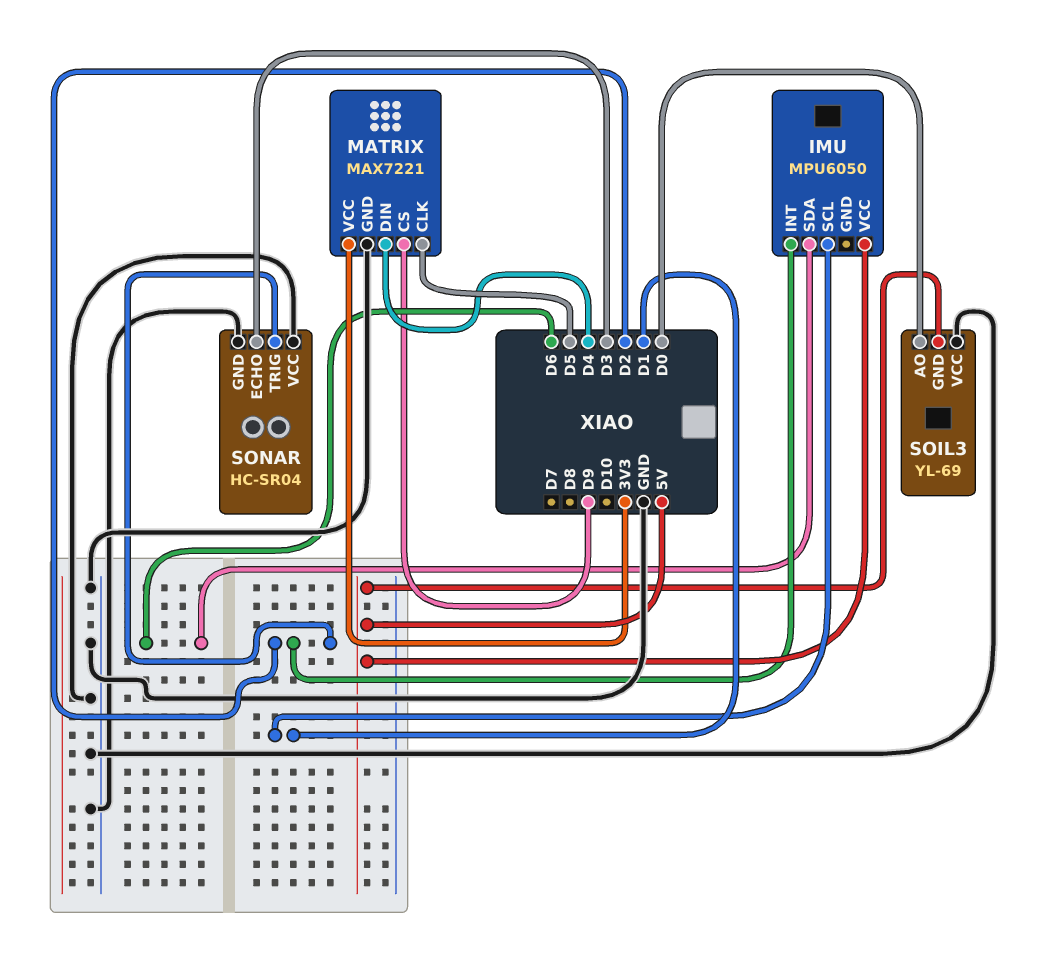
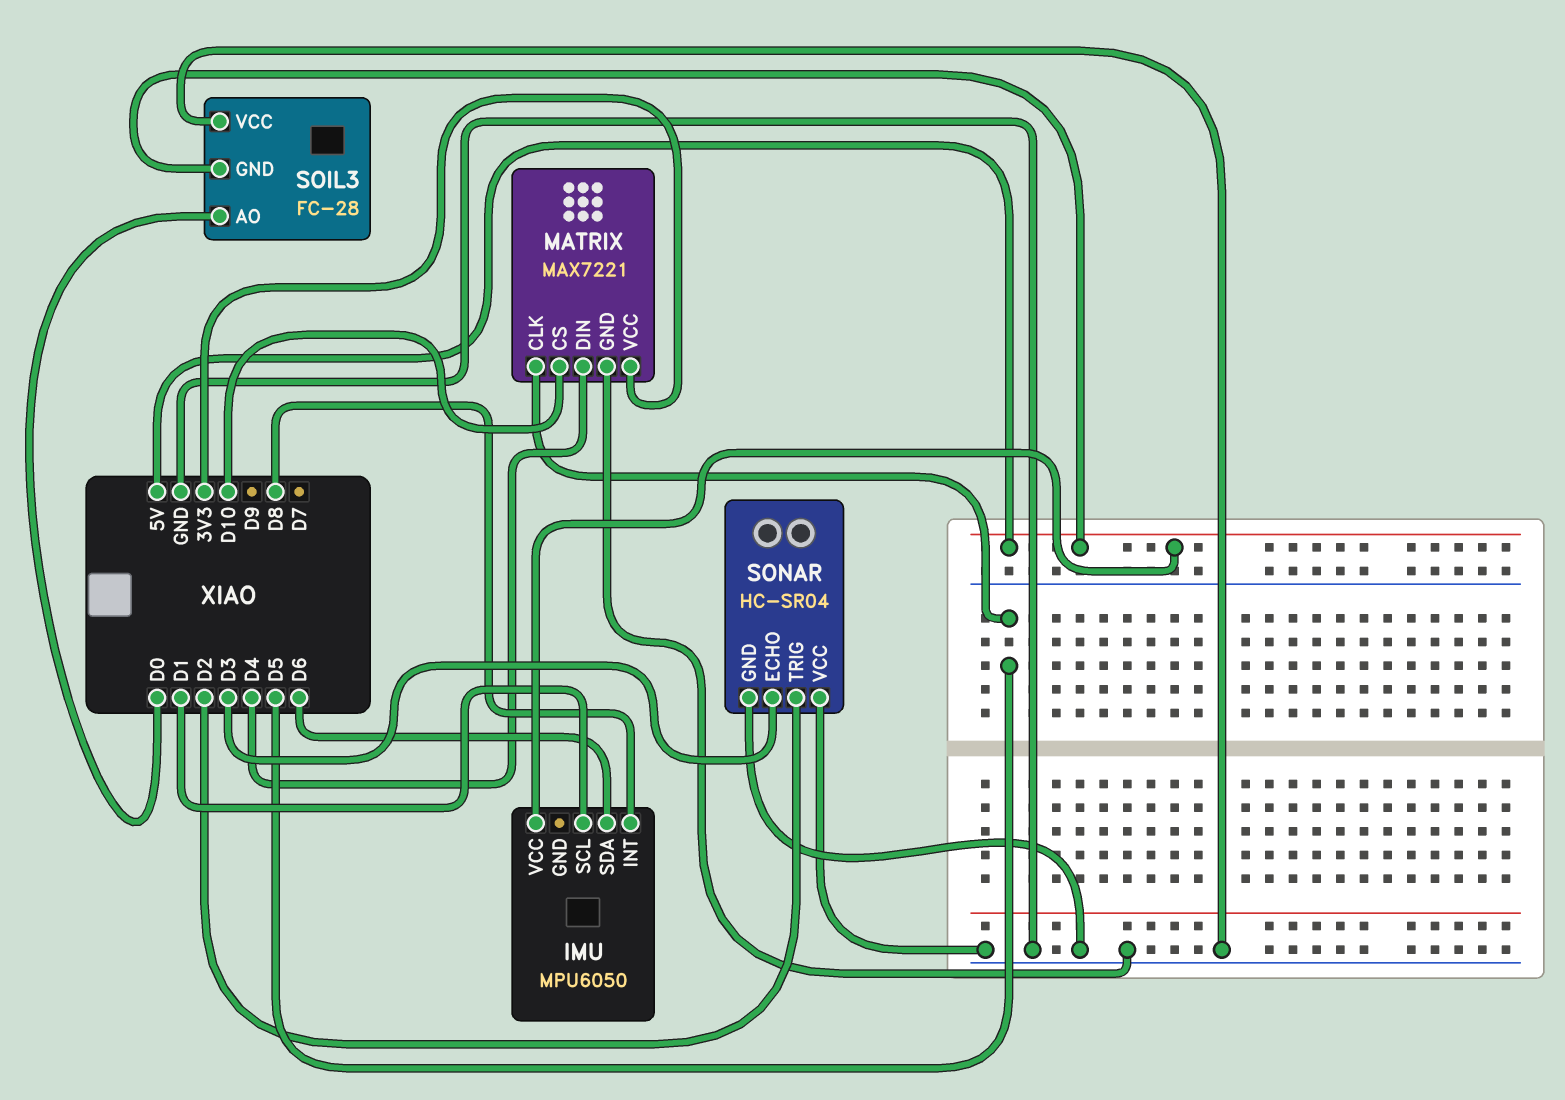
IMU pin INT: D2 -> D8
MATRIX pin CS: D9 -> D10
SOIL3: YL-69 -> FC-28

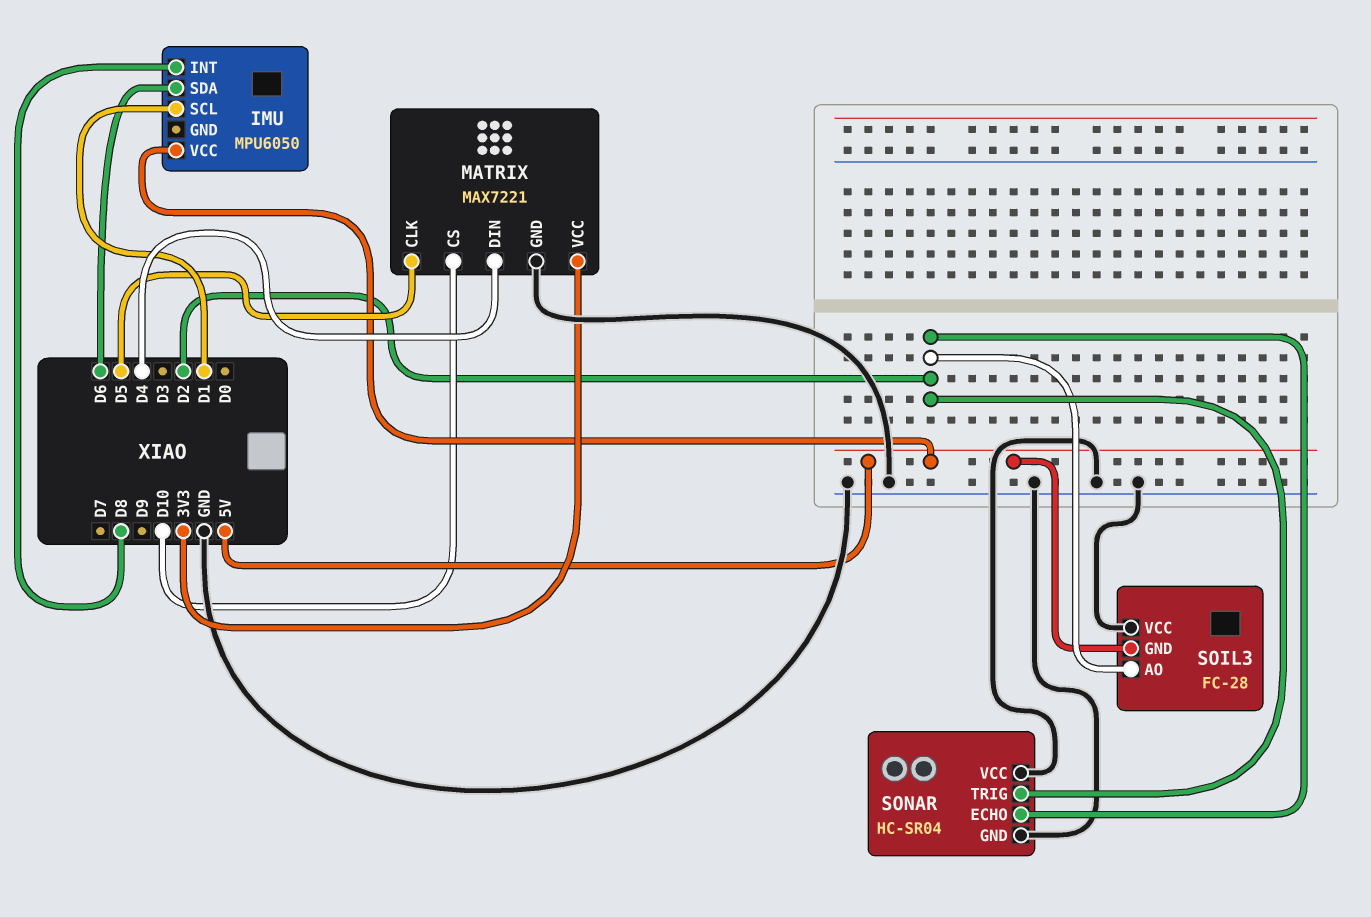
SOIL3 pin AO: D0 -> D2
SONAR pin ECHO: D3 -> D2

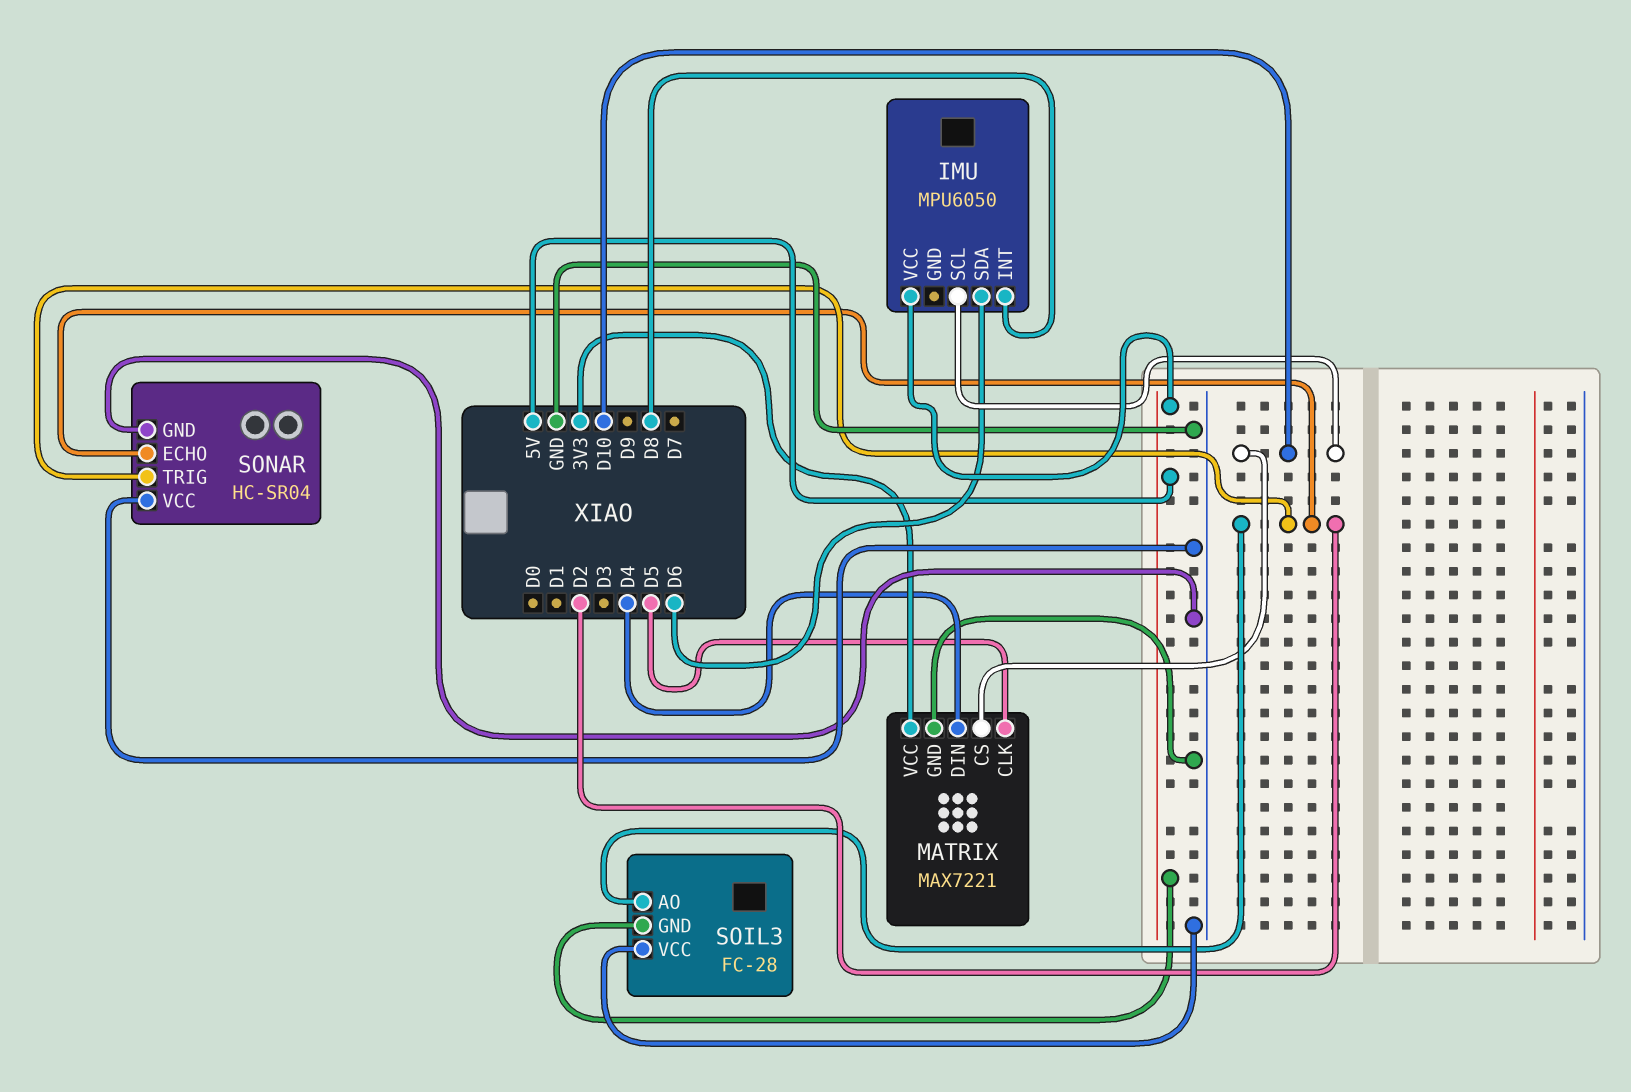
IMU pin SCL: D1 -> D10

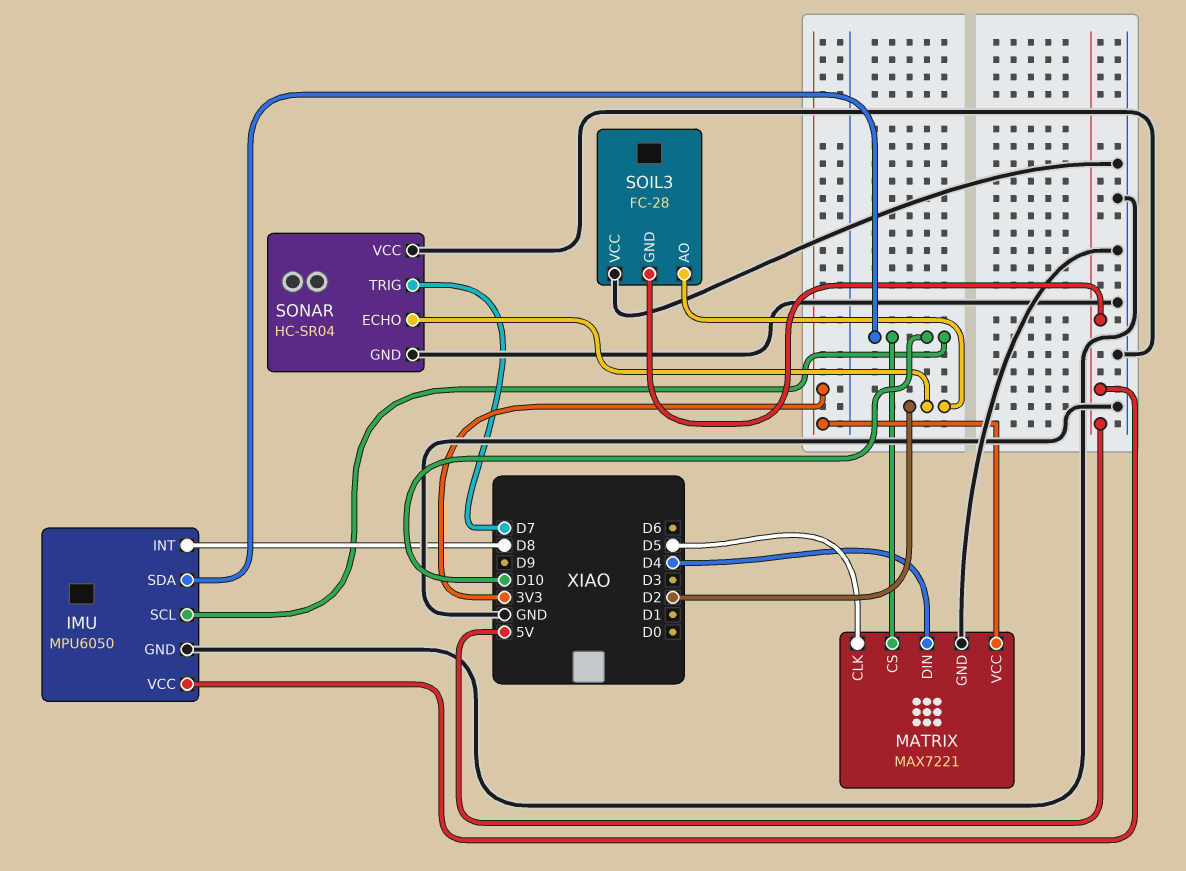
IMU pin GND: none -> GND
IMU pin SDA: D6 -> D10
SONAR pin TRIG: D2 -> D7

